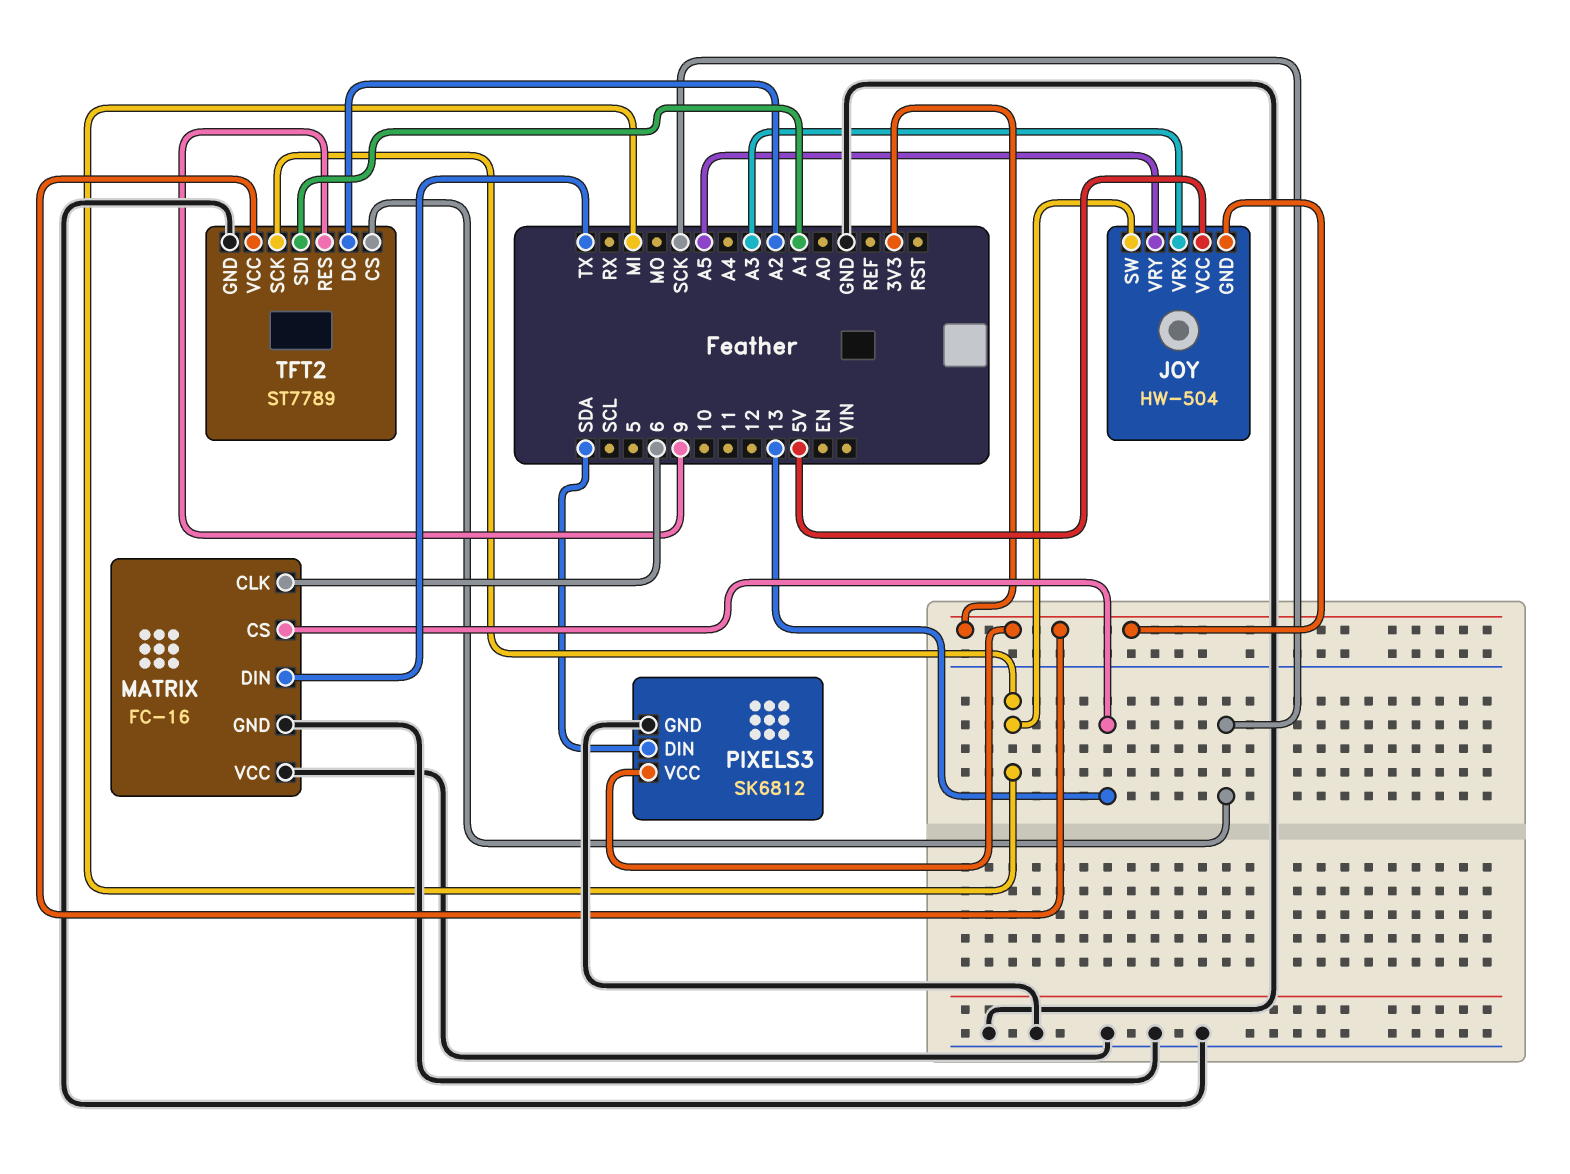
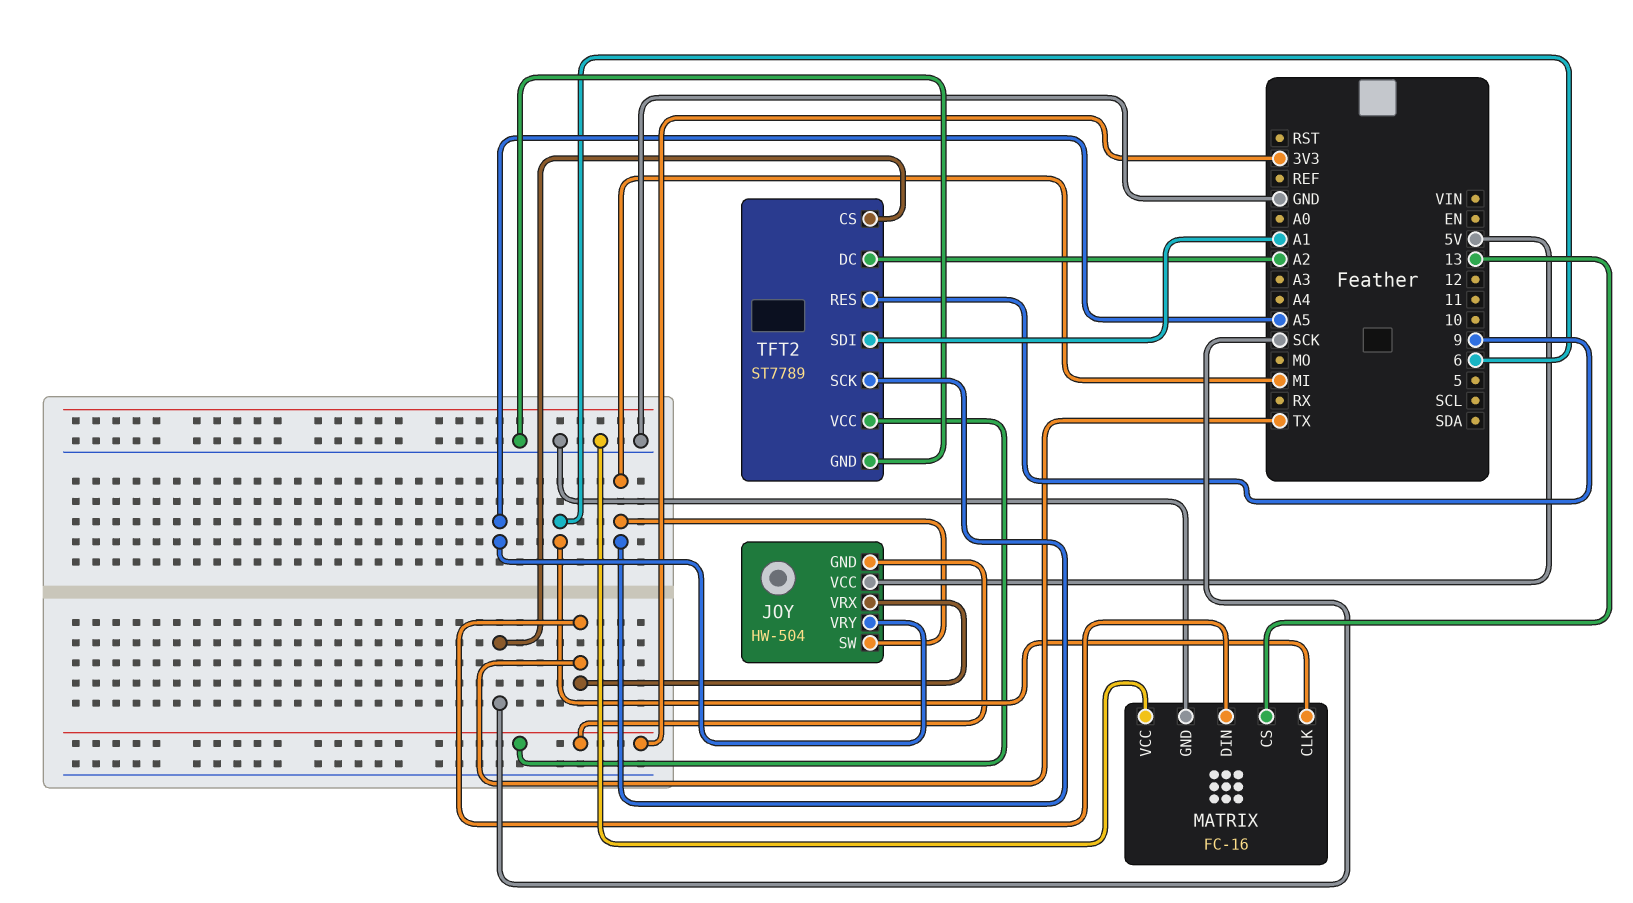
JOY pin VRX: A3 -> TX
PIXELS3: SK6812 -> none
PIXELS3 pin DIN: SDA -> none
PIXELS3 pin GND: GND -> none
PIXELS3 pin VCC: 3V3 -> none

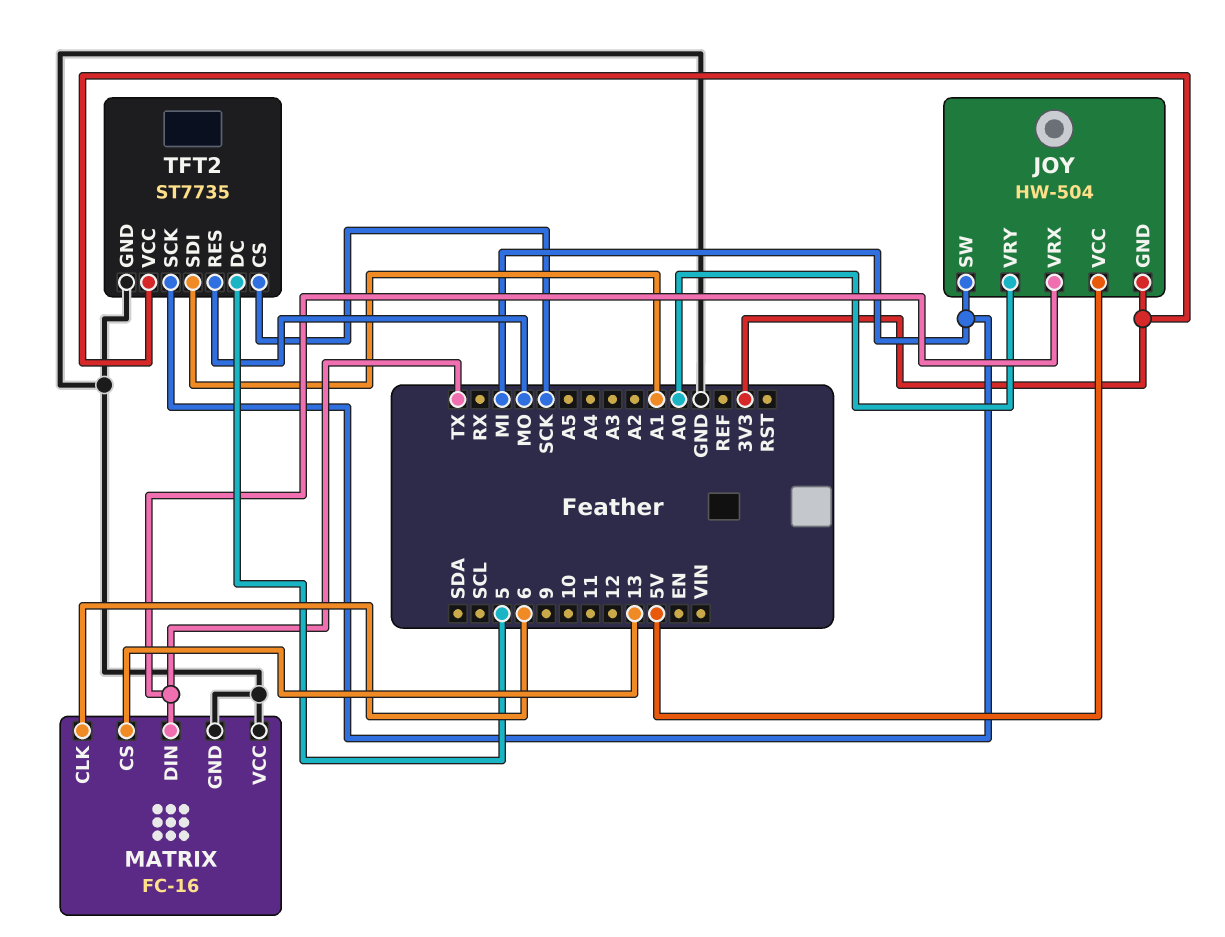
JOY pin VRY: A5 -> A0
TFT2: ST7789 -> ST7735
TFT2 pin DC: A2 -> 5
TFT2 pin RES: 9 -> MO

